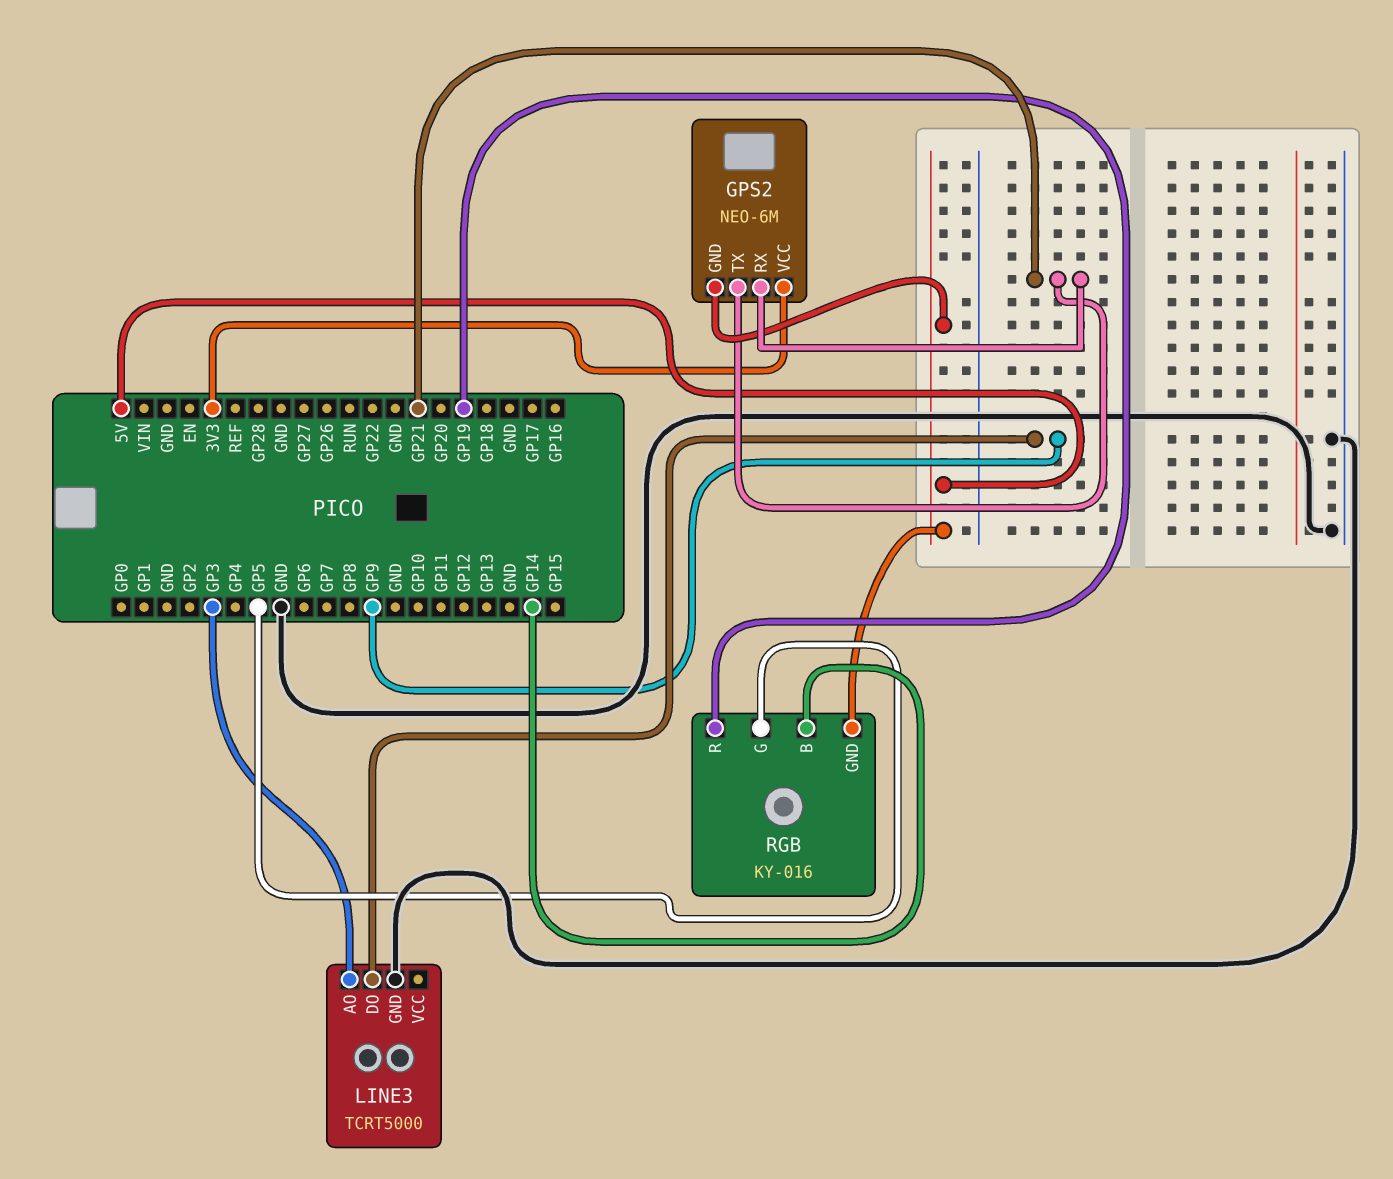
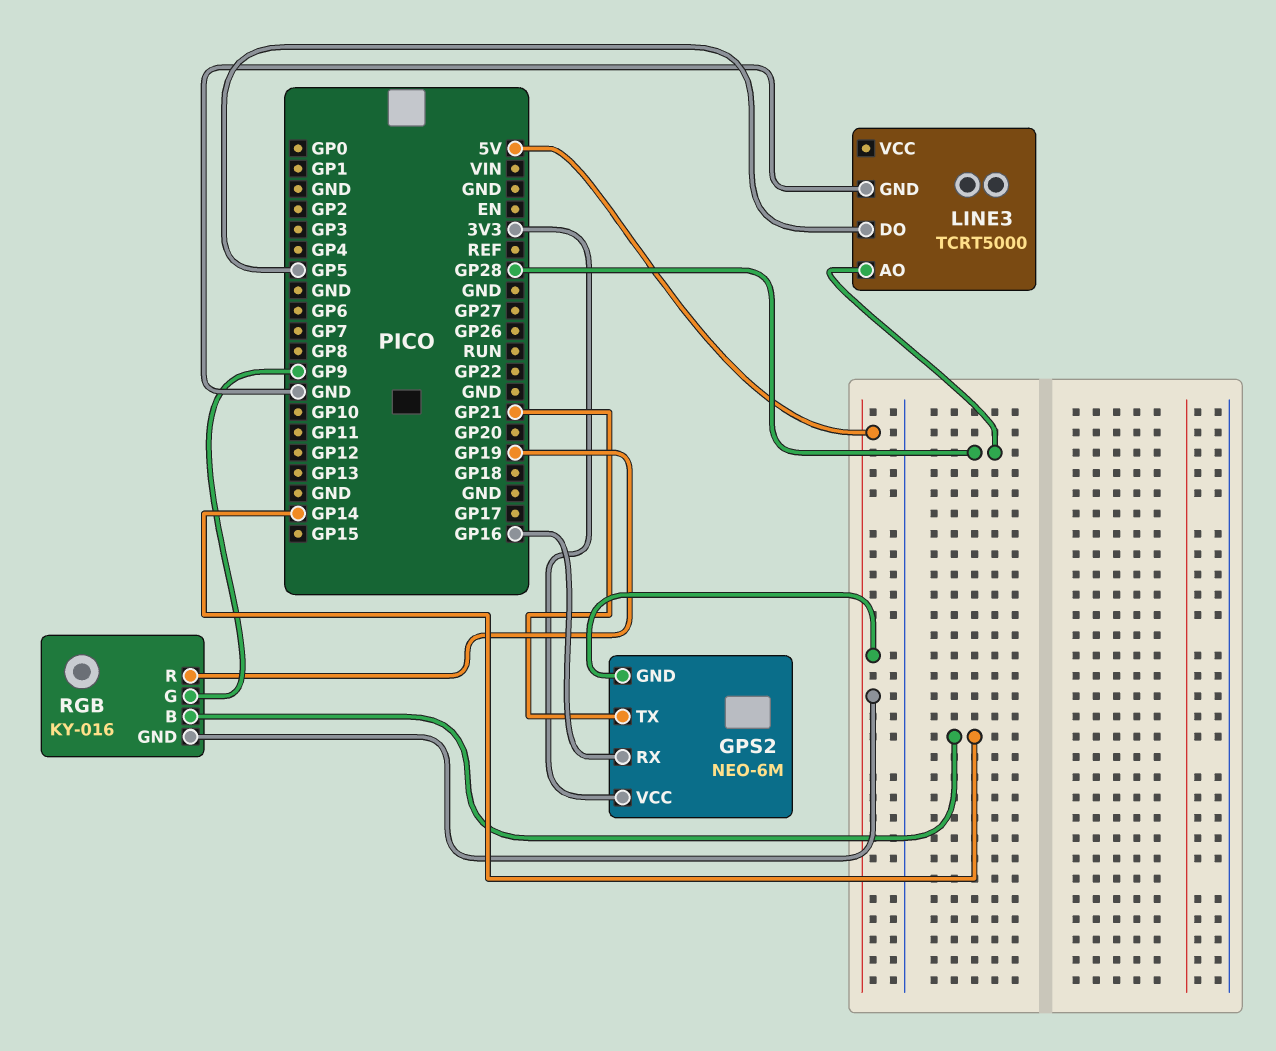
GPS2 pin RX: GP21 -> GP16
LINE3 pin AO: GP3 -> GP28
LINE3 pin DO: GP9 -> GP5
RGB pin G: GP5 -> GP9

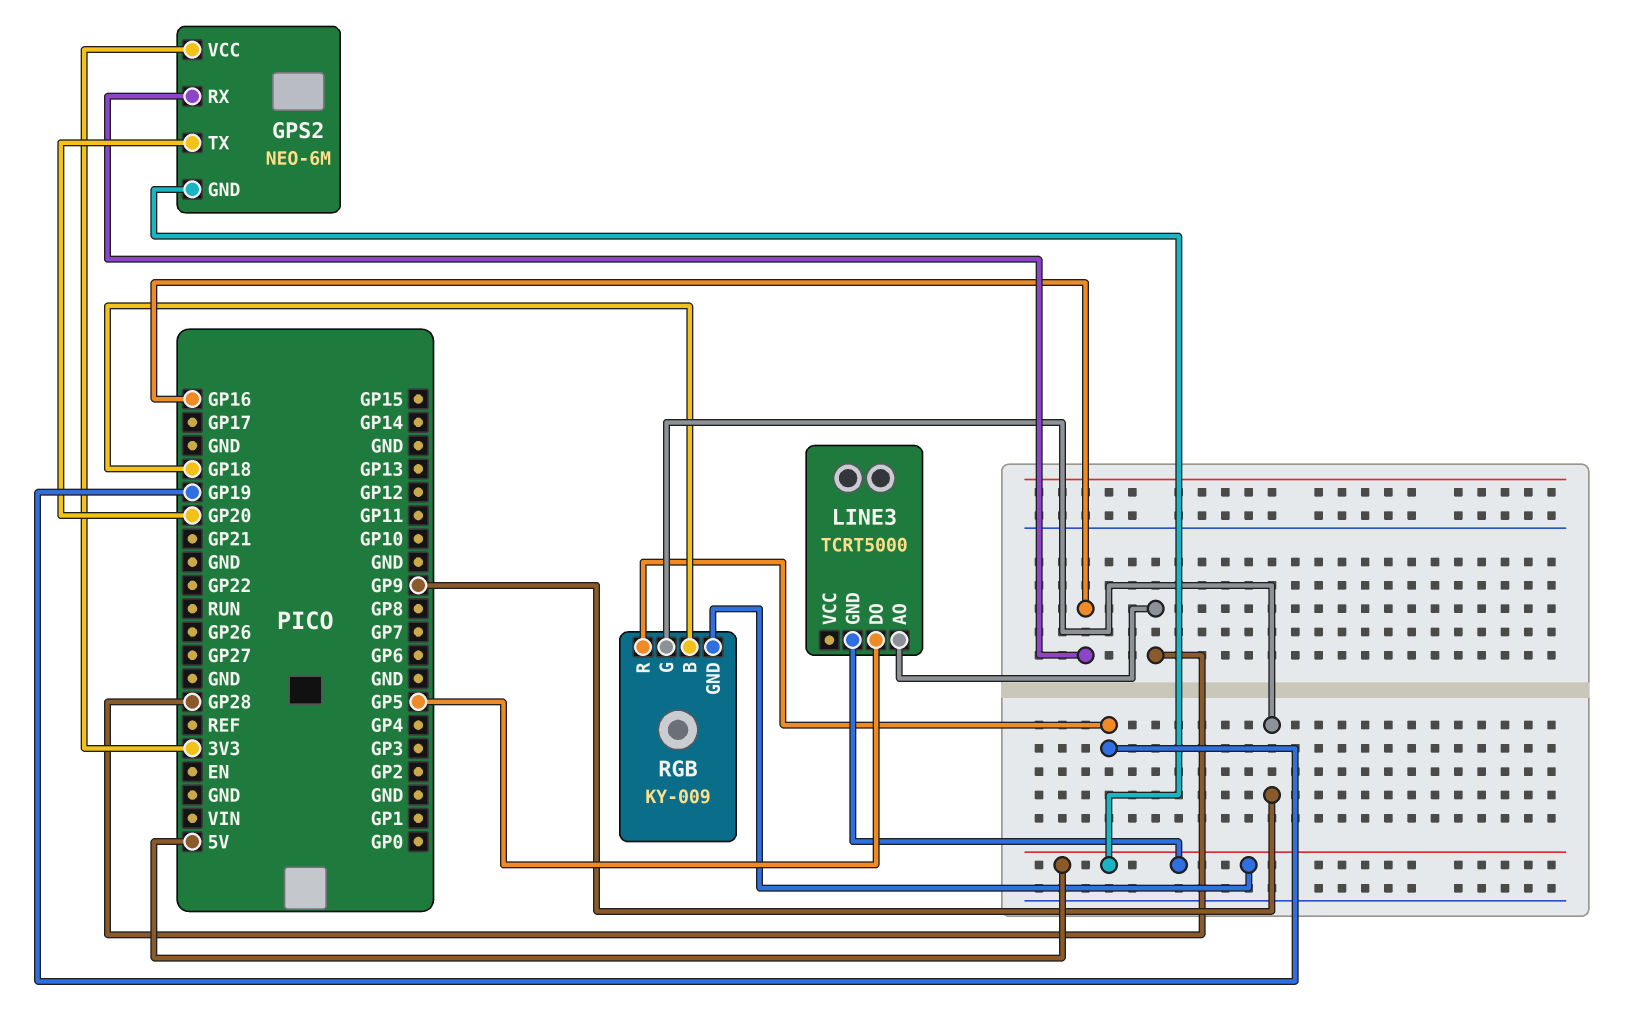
GPS2 pin TX: GP21 -> GP20
LINE3 pin GND: GND -> 5V
RGB: KY-016 -> KY-009
RGB pin B: GP14 -> GP18

